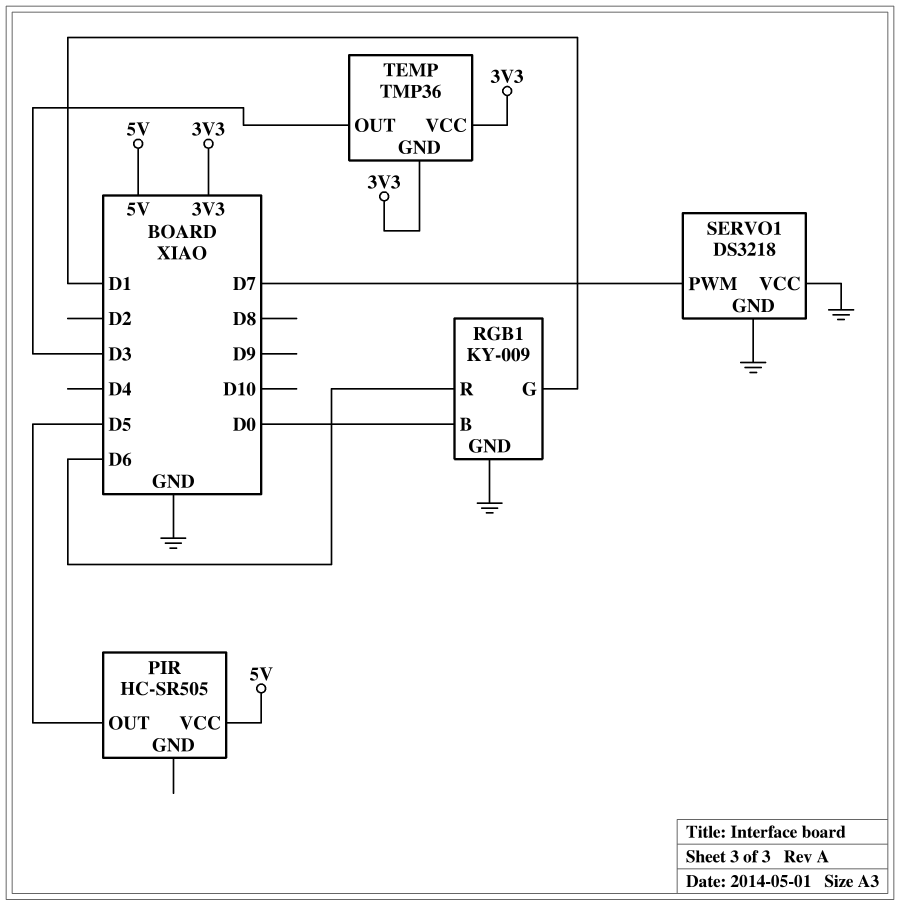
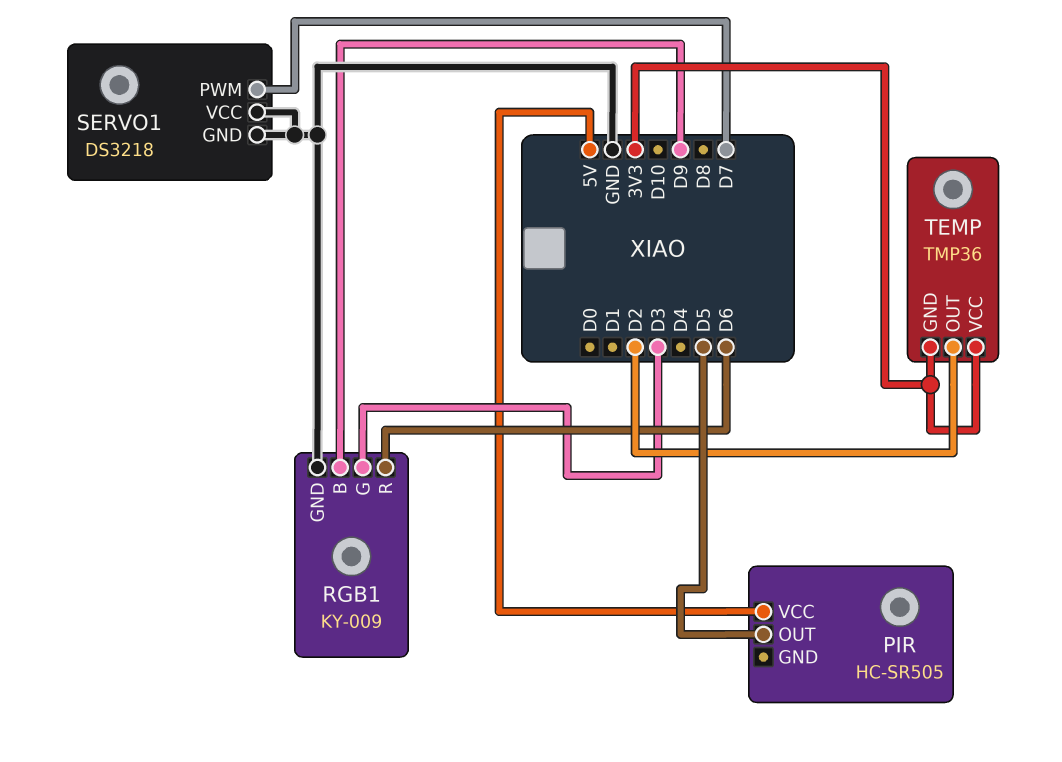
RGB1 pin B: D0 -> D9
RGB1 pin G: D1 -> D3
TEMP pin OUT: D3 -> D2

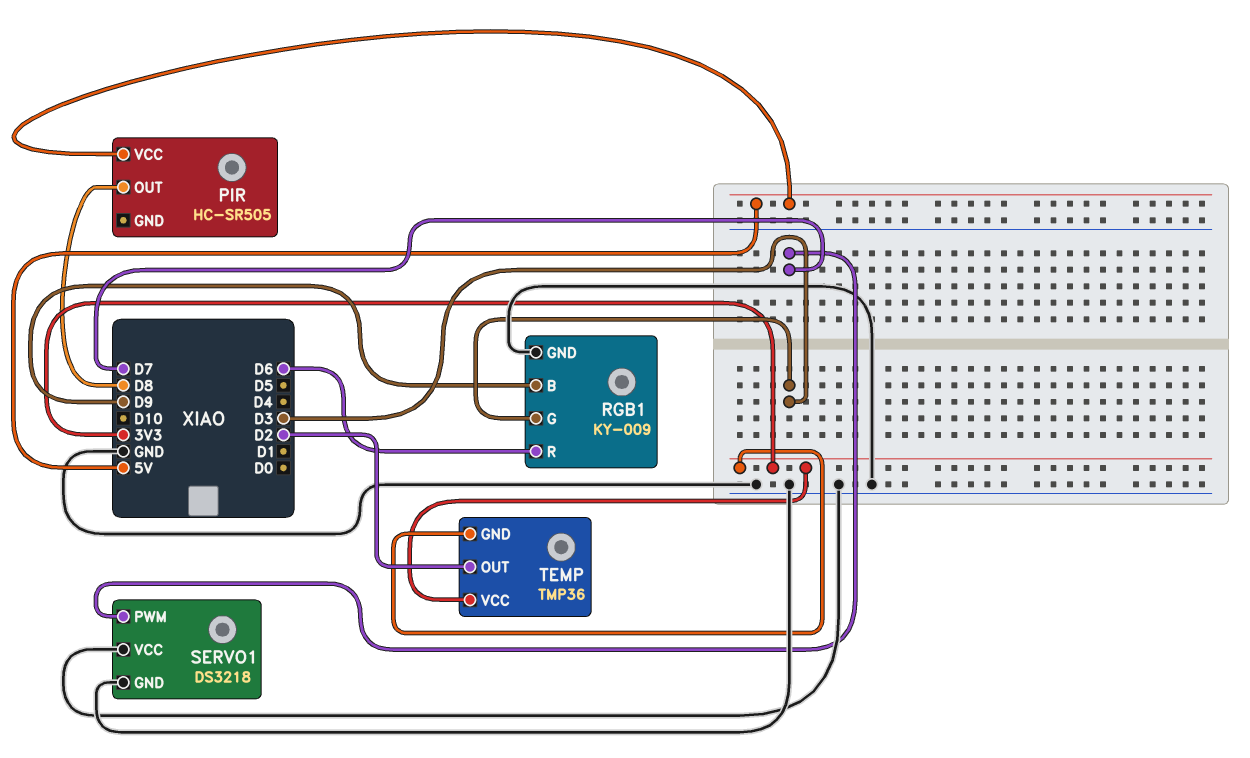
PIR pin OUT: D5 -> D8

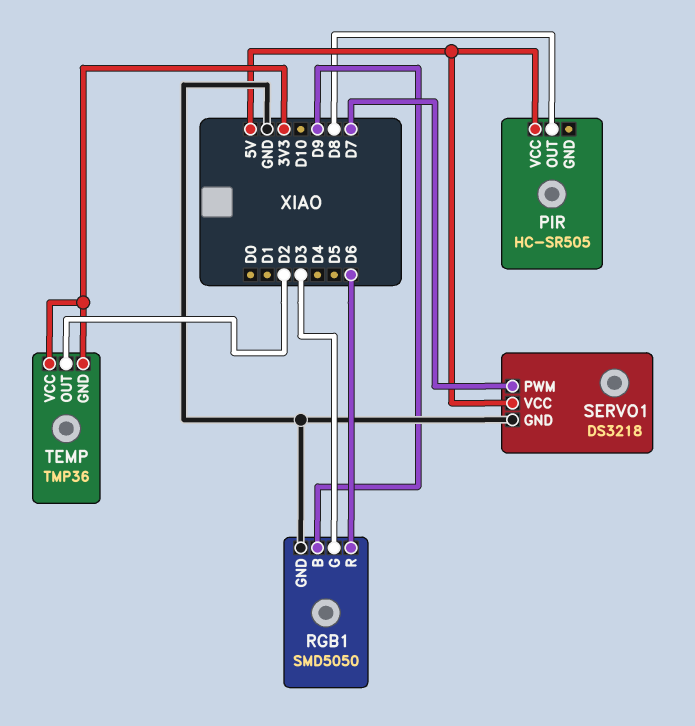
RGB1: KY-009 -> SMD5050
SERVO1 pin VCC: GND -> 5V

